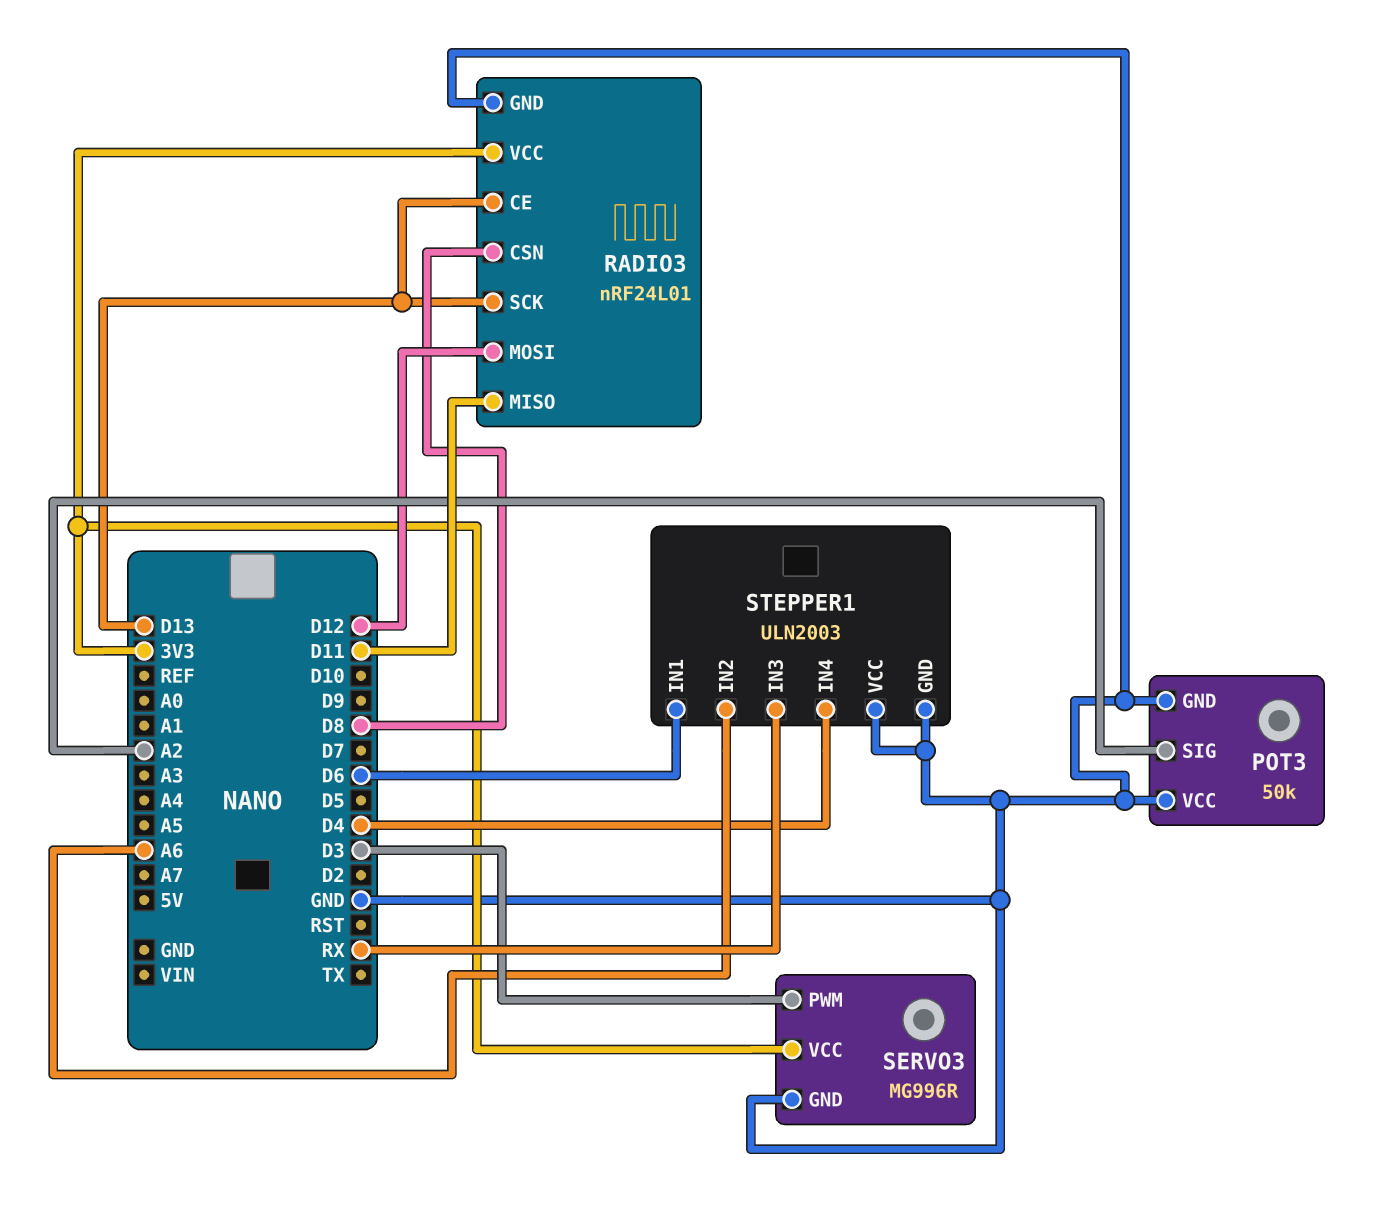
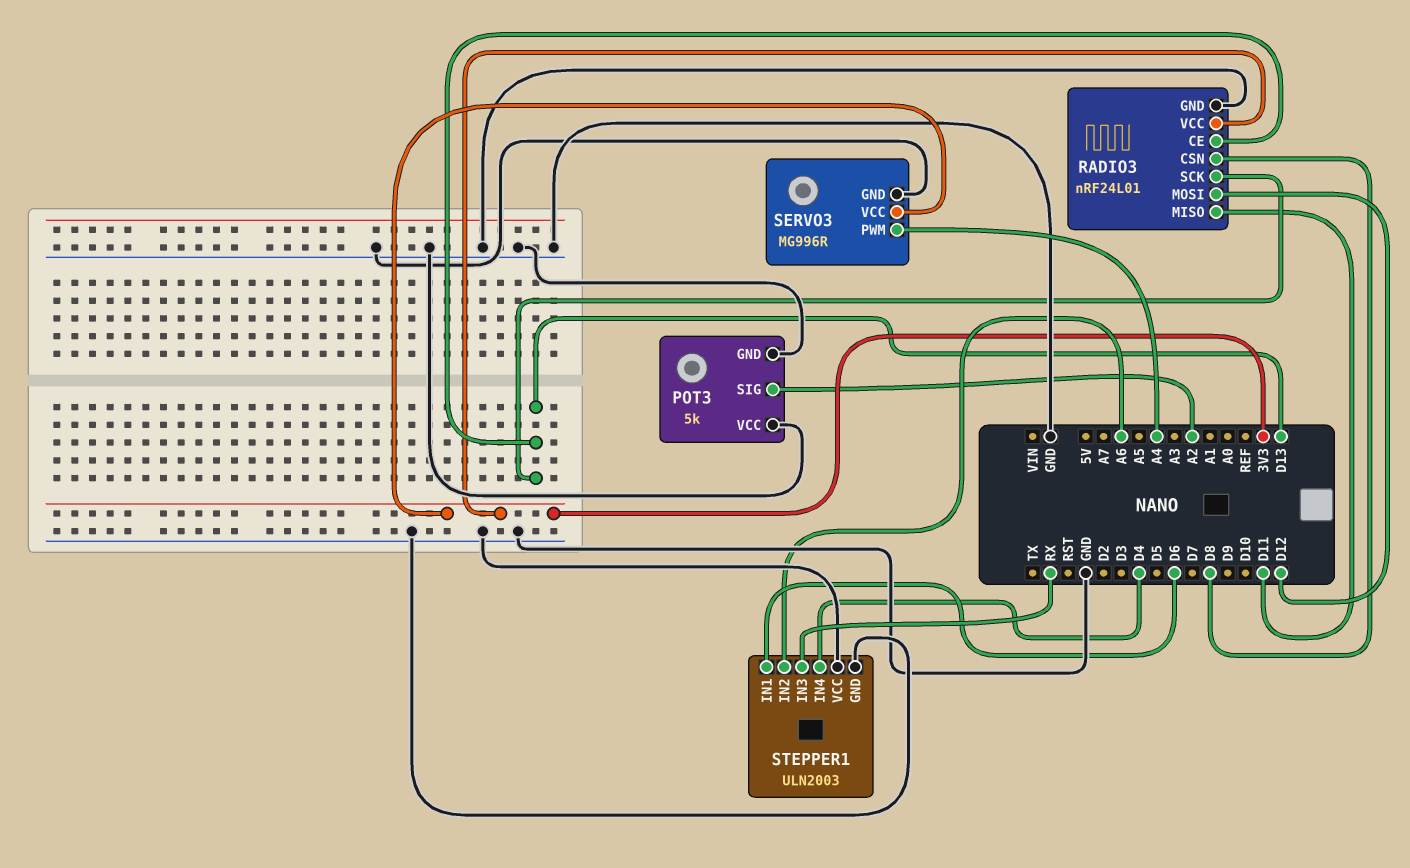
POT3: 50k -> 5k
SERVO3 pin PWM: D3 -> A4

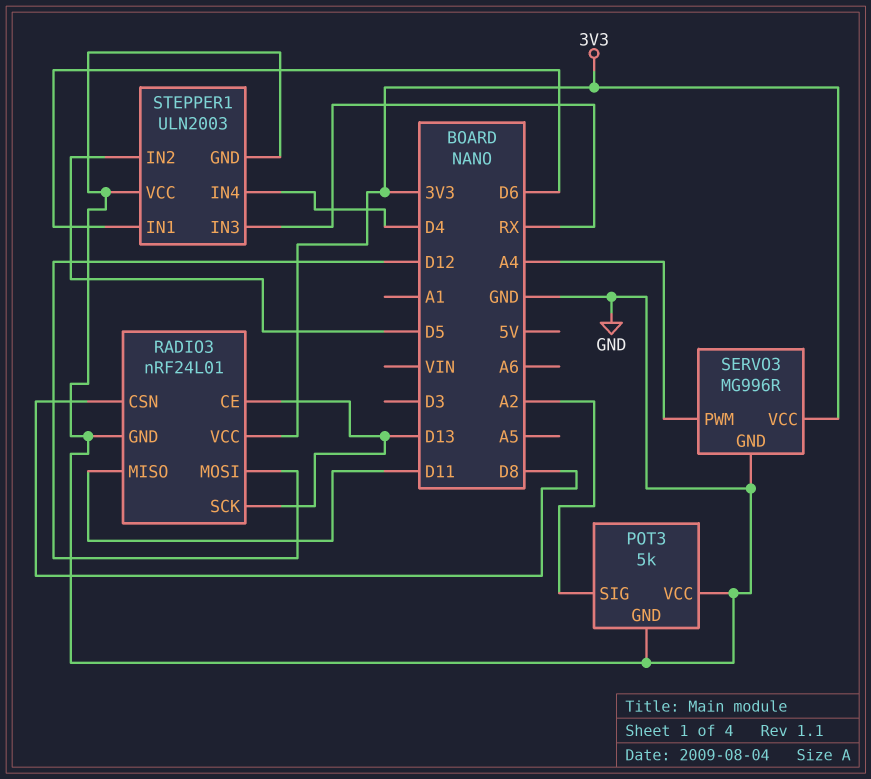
STEPPER1 pin IN2: A6 -> D5

